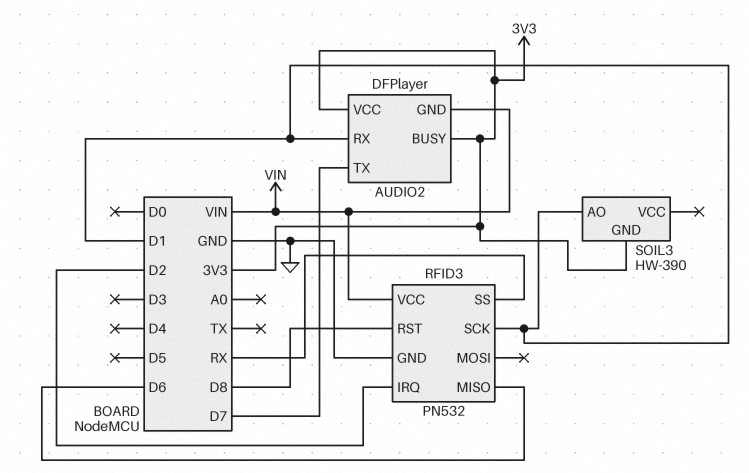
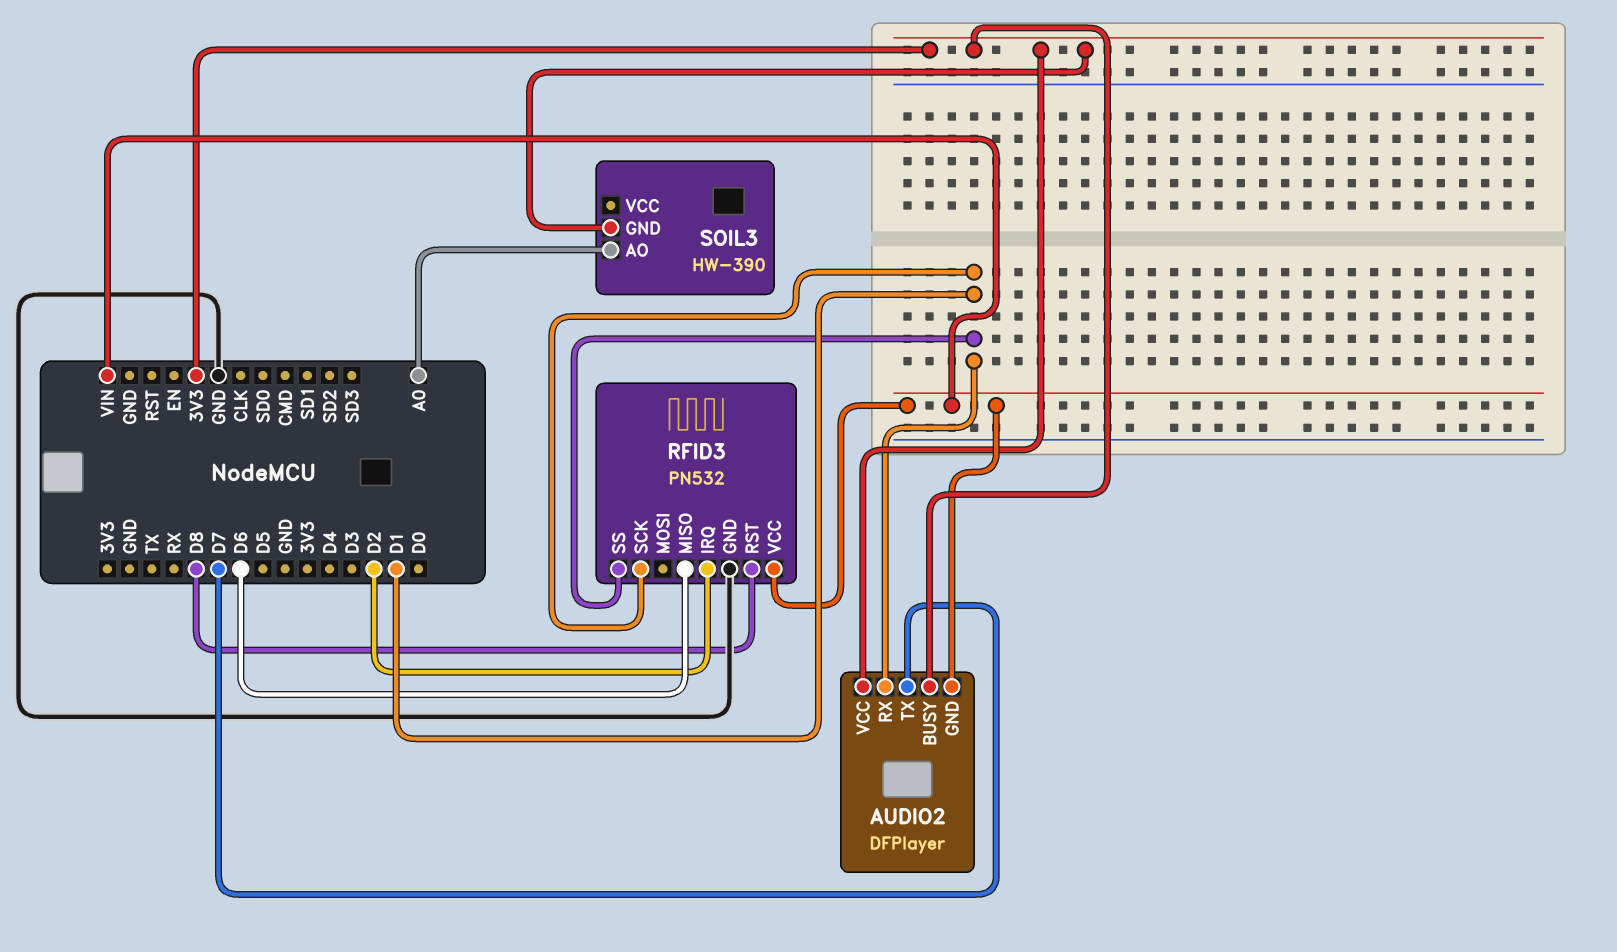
RFID3 pin SS: RX -> D1
SOIL3 pin AO: D1 -> A0

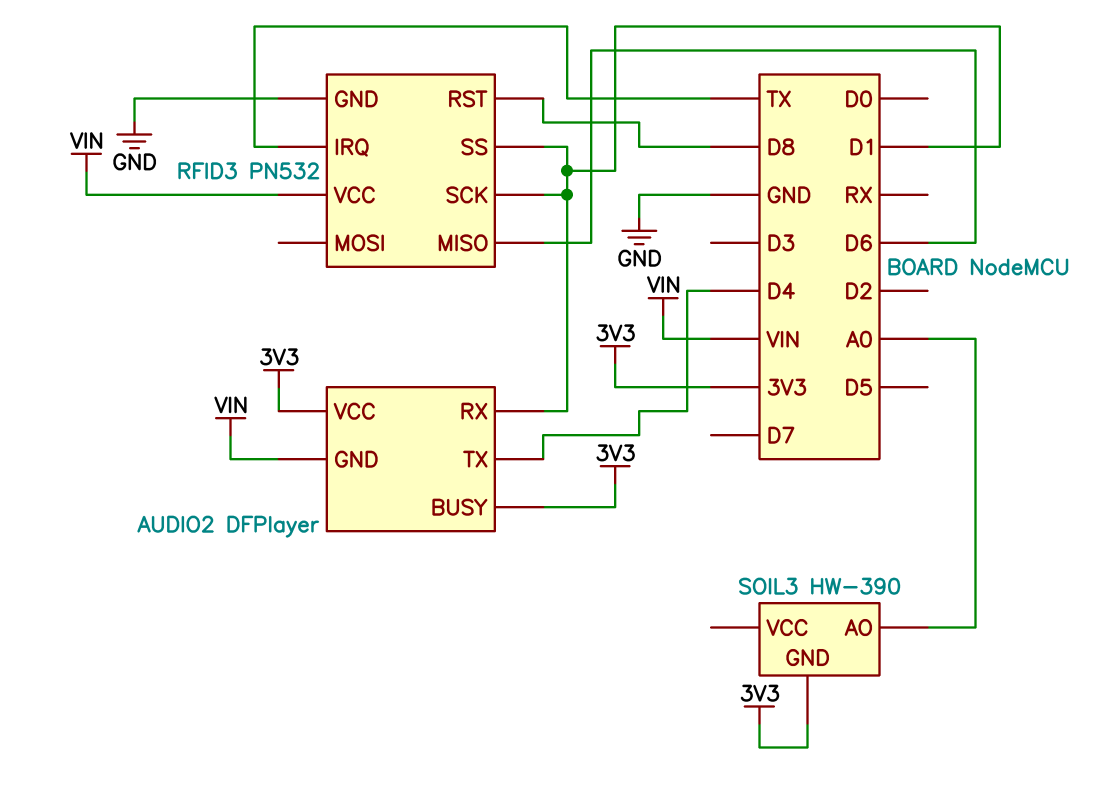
AUDIO2 pin TX: D7 -> D4
RFID3 pin IRQ: D2 -> TX

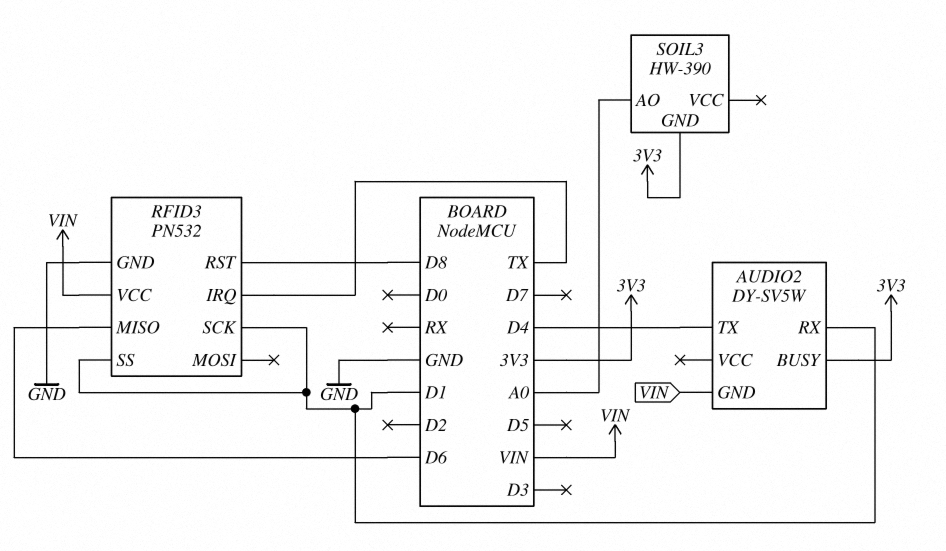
AUDIO2: DFPlayer -> DY-SV5W
AUDIO2 pin VCC: 3V3 -> none

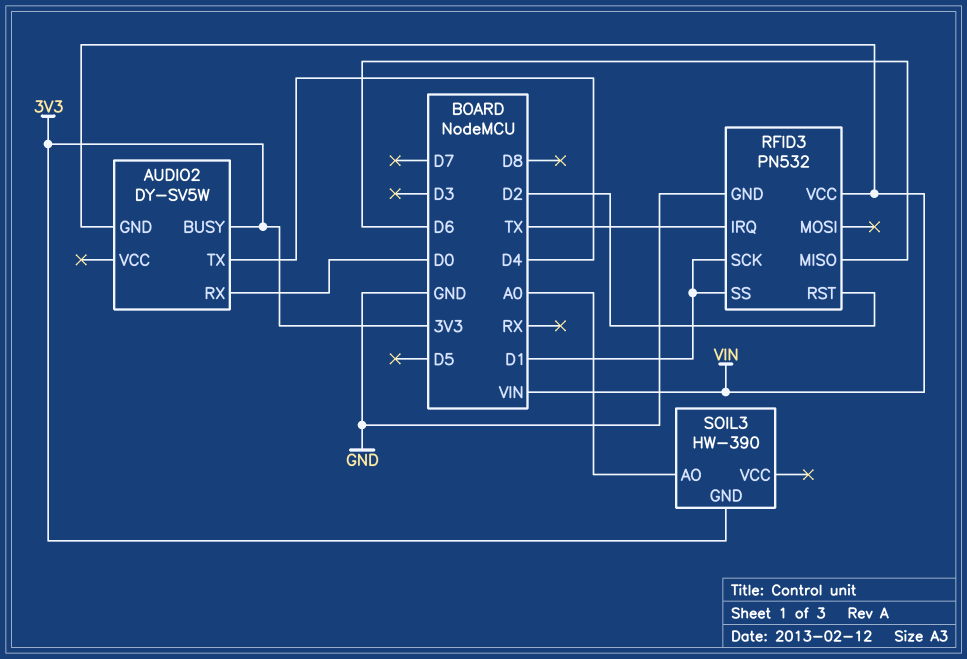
AUDIO2 pin RX: D1 -> D0
RFID3 pin RST: D8 -> D2

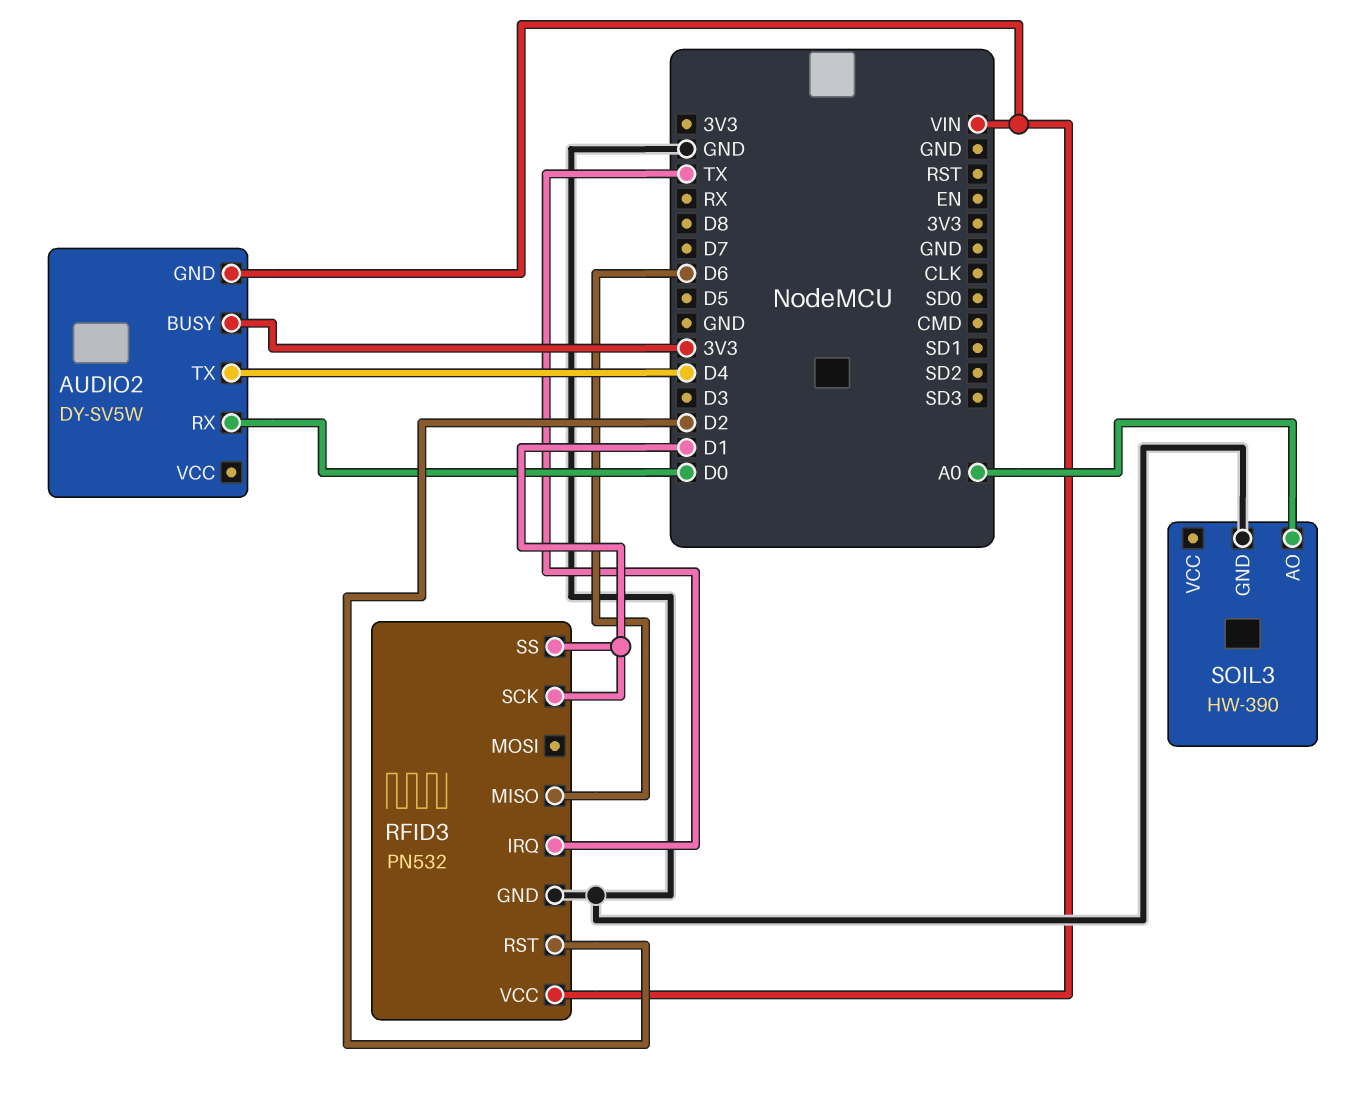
SOIL3 pin GND: 3V3 -> GND

